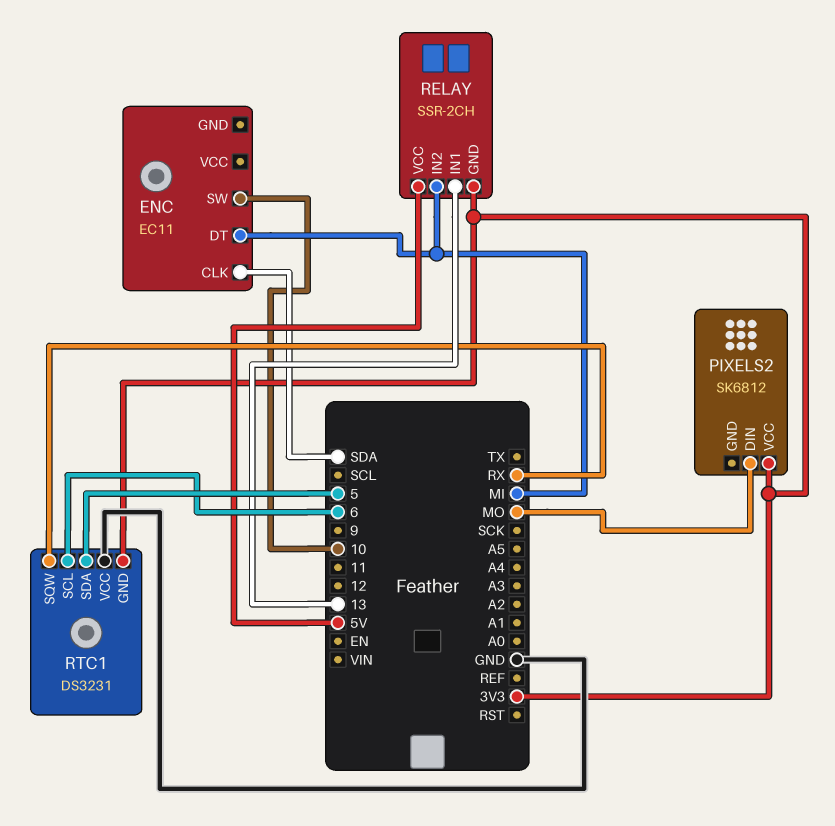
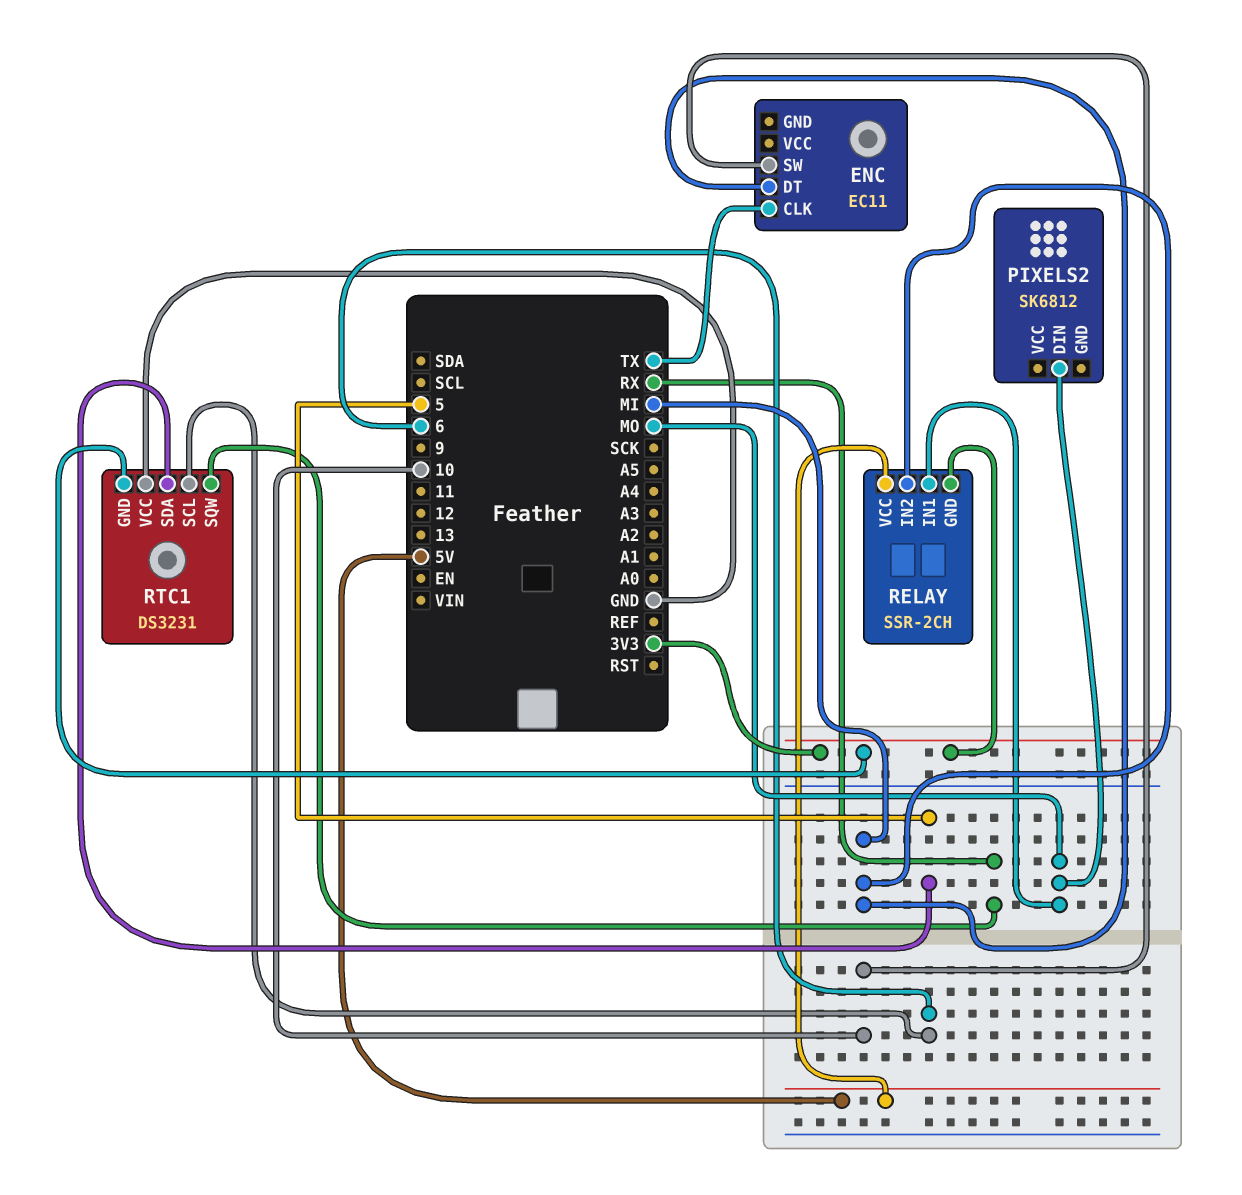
ENC pin CLK: SDA -> TX
PIXELS2 pin VCC: 3V3 -> none
RELAY pin IN1: 13 -> MO

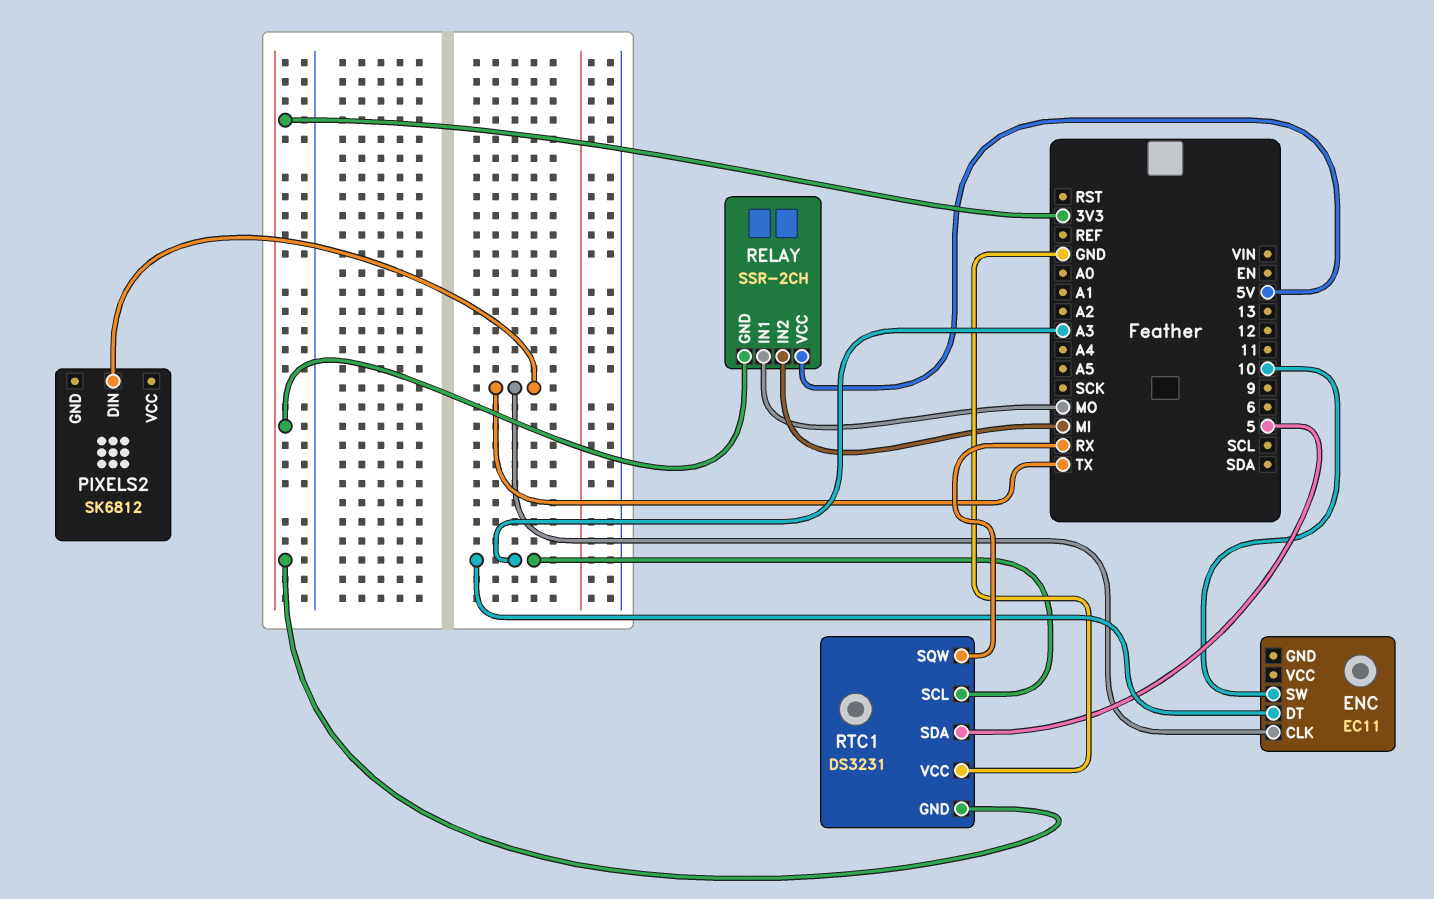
ENC pin DT: MI -> A3
PIXELS2 pin DIN: MO -> TX
RTC1 pin SCL: 6 -> A3

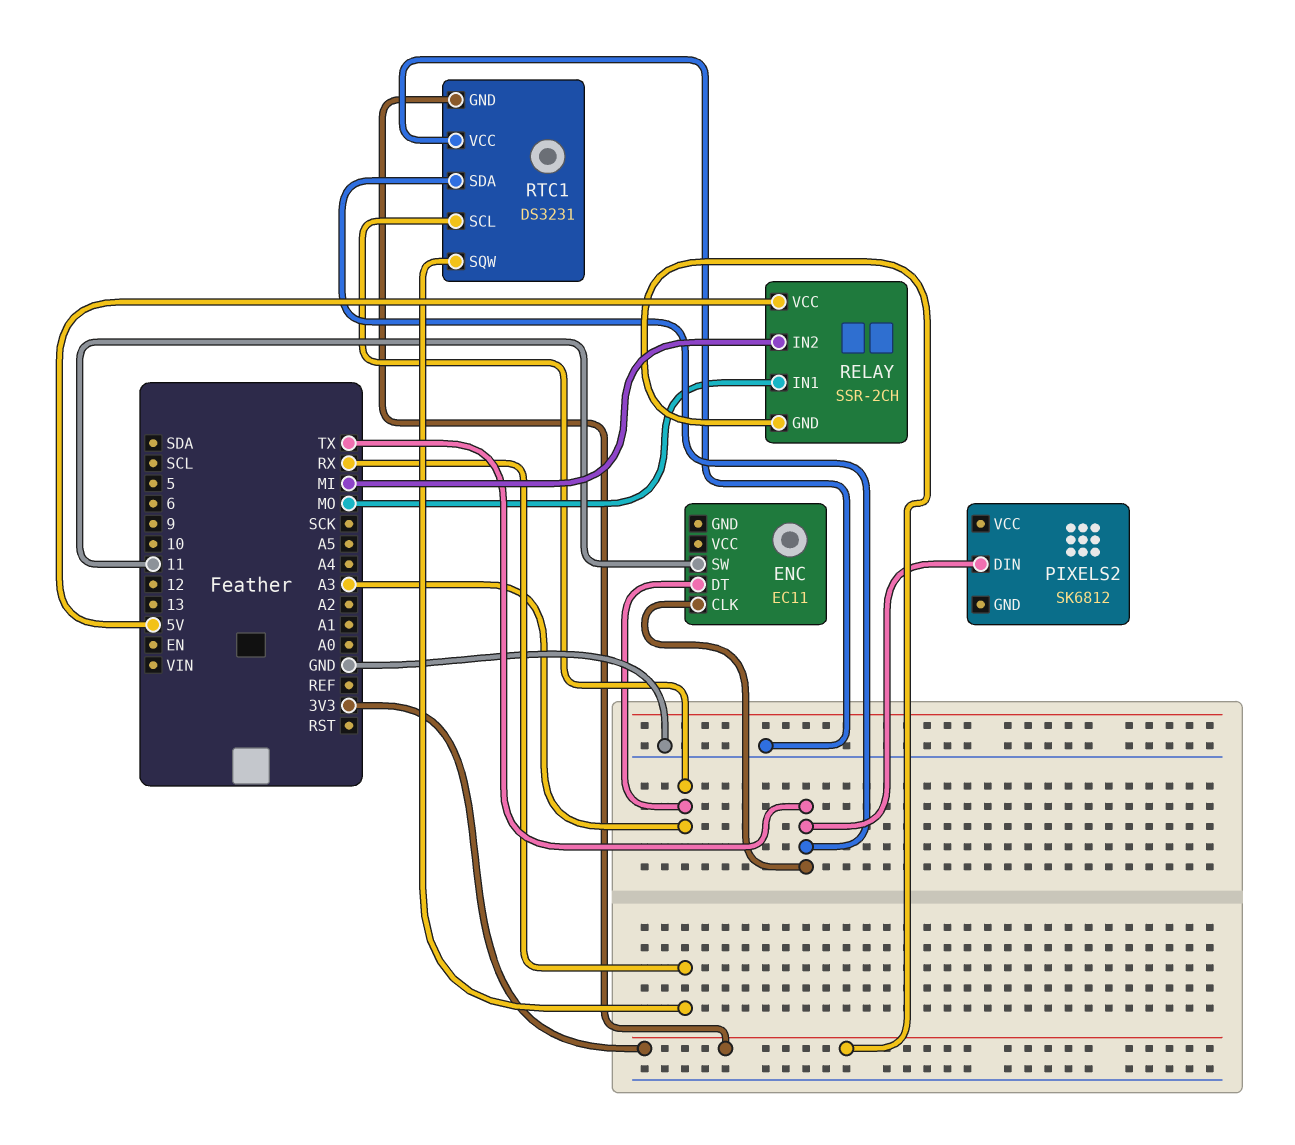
ENC pin SW: 10 -> 11
RTC1 pin SDA: 5 -> TX

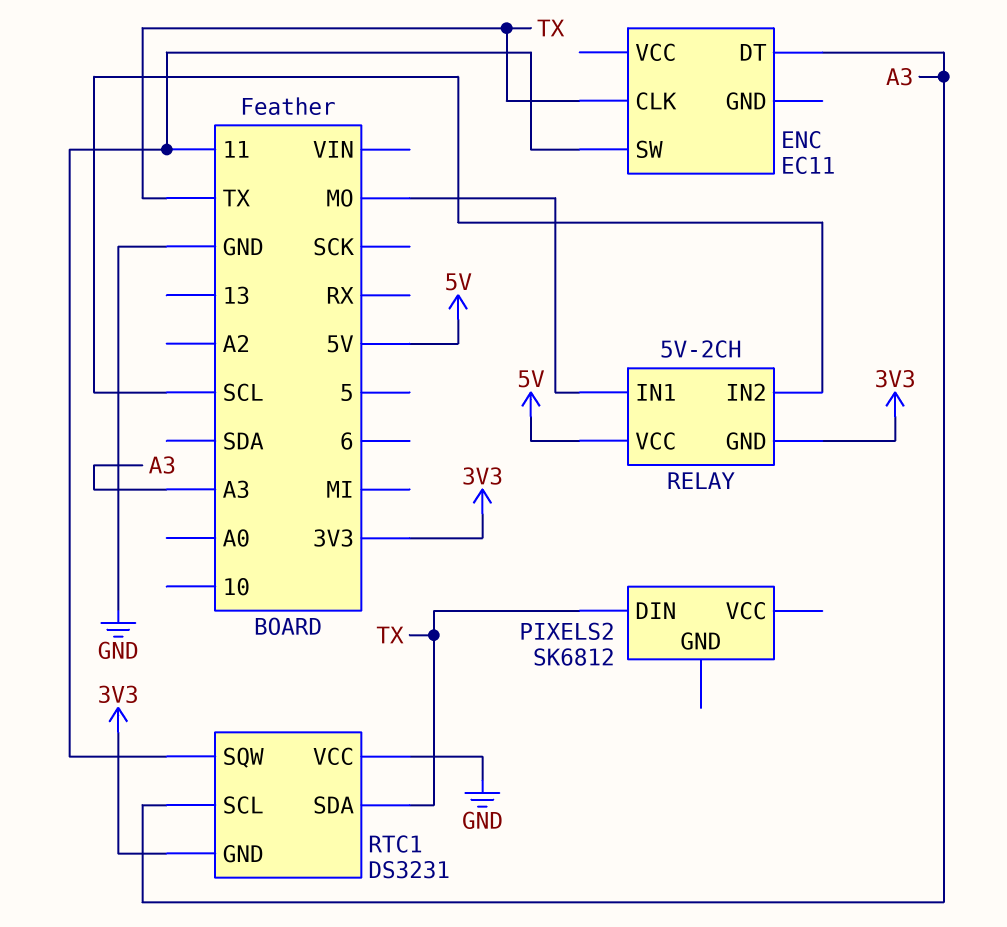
RELAY: SSR-2CH -> 5V-2CH
RELAY pin IN2: MI -> SCL
RTC1 pin SQW: RX -> 11

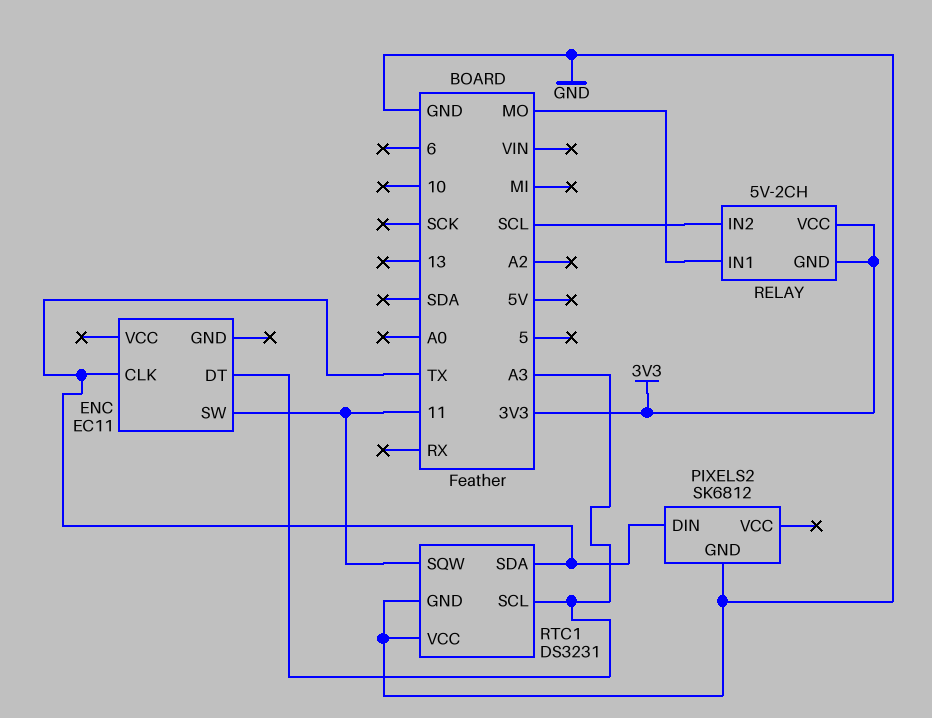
PIXELS2 pin GND: none -> GND
RELAY pin VCC: 5V -> 3V3
RTC1 pin GND: 3V3 -> GND

